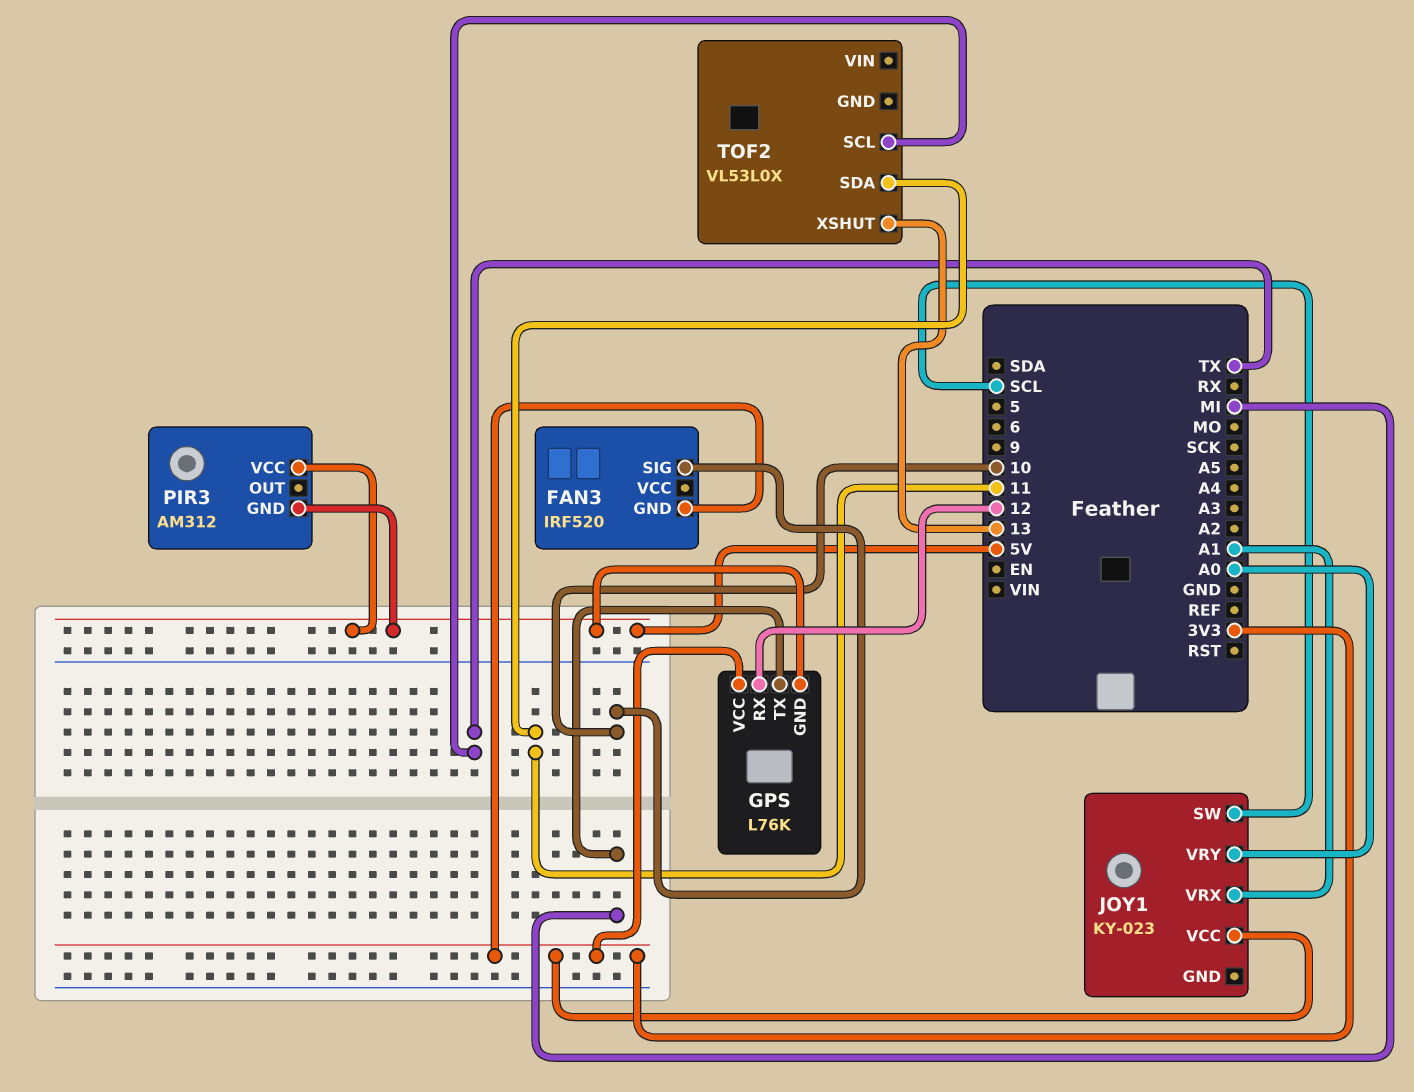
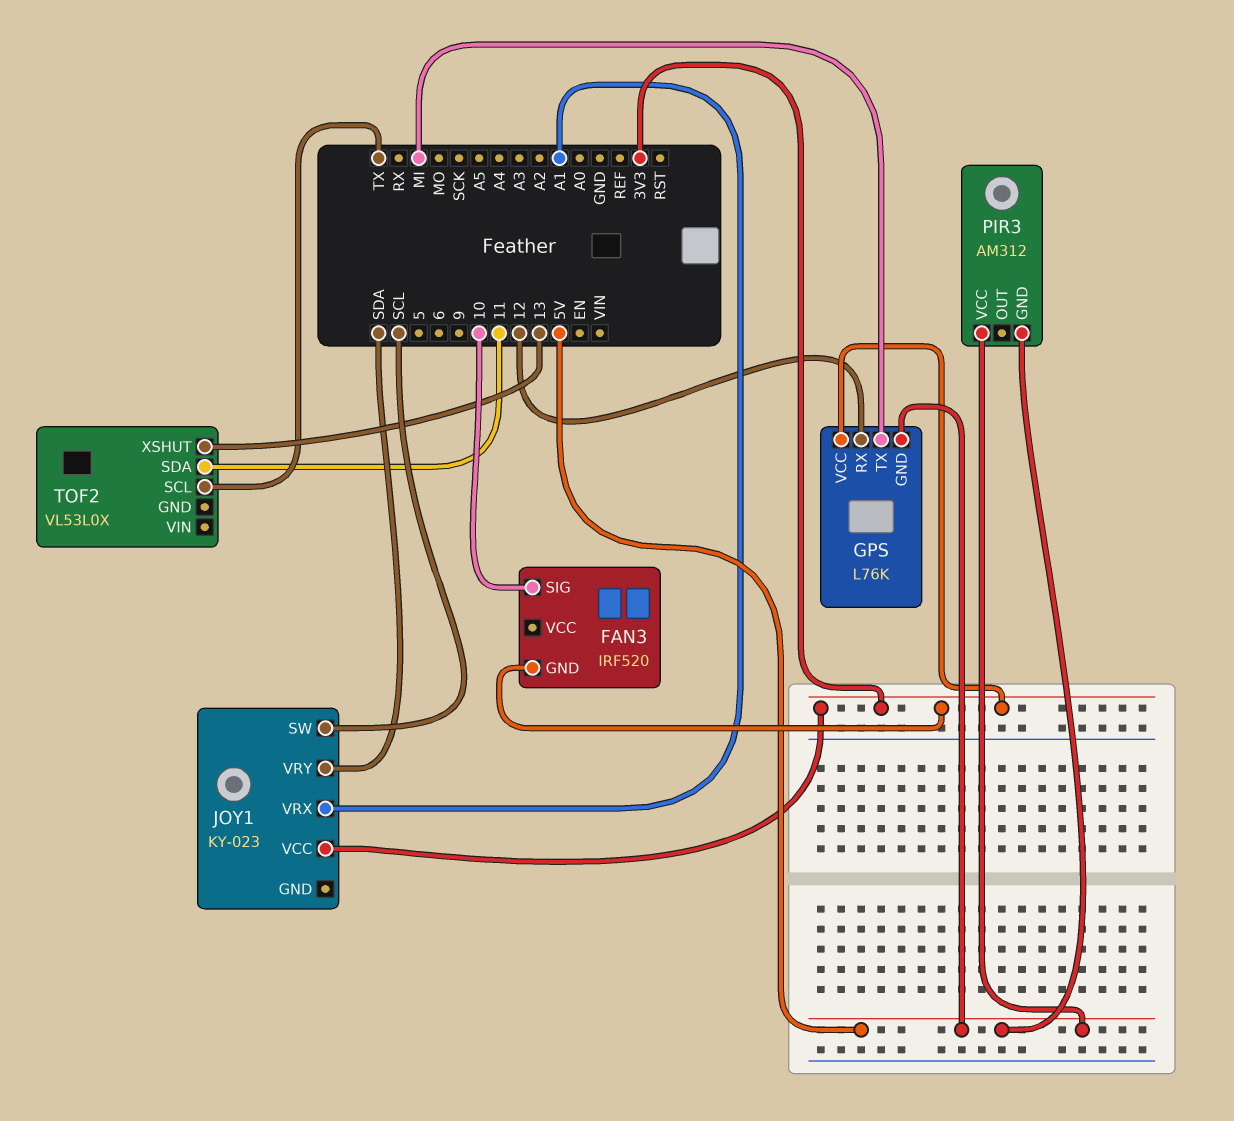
JOY1 pin VRY: A0 -> SDA

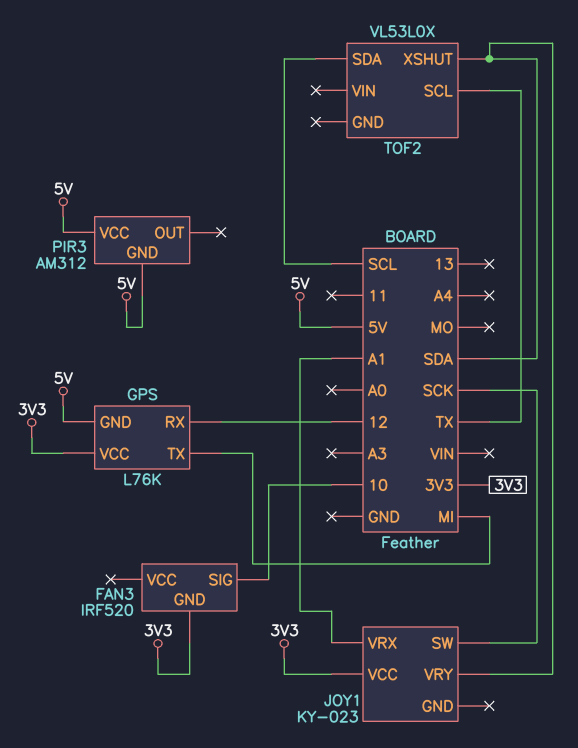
JOY1 pin SW: SCL -> SCK
TOF2 pin SDA: 11 -> SCL
TOF2 pin XSHUT: 13 -> SDA

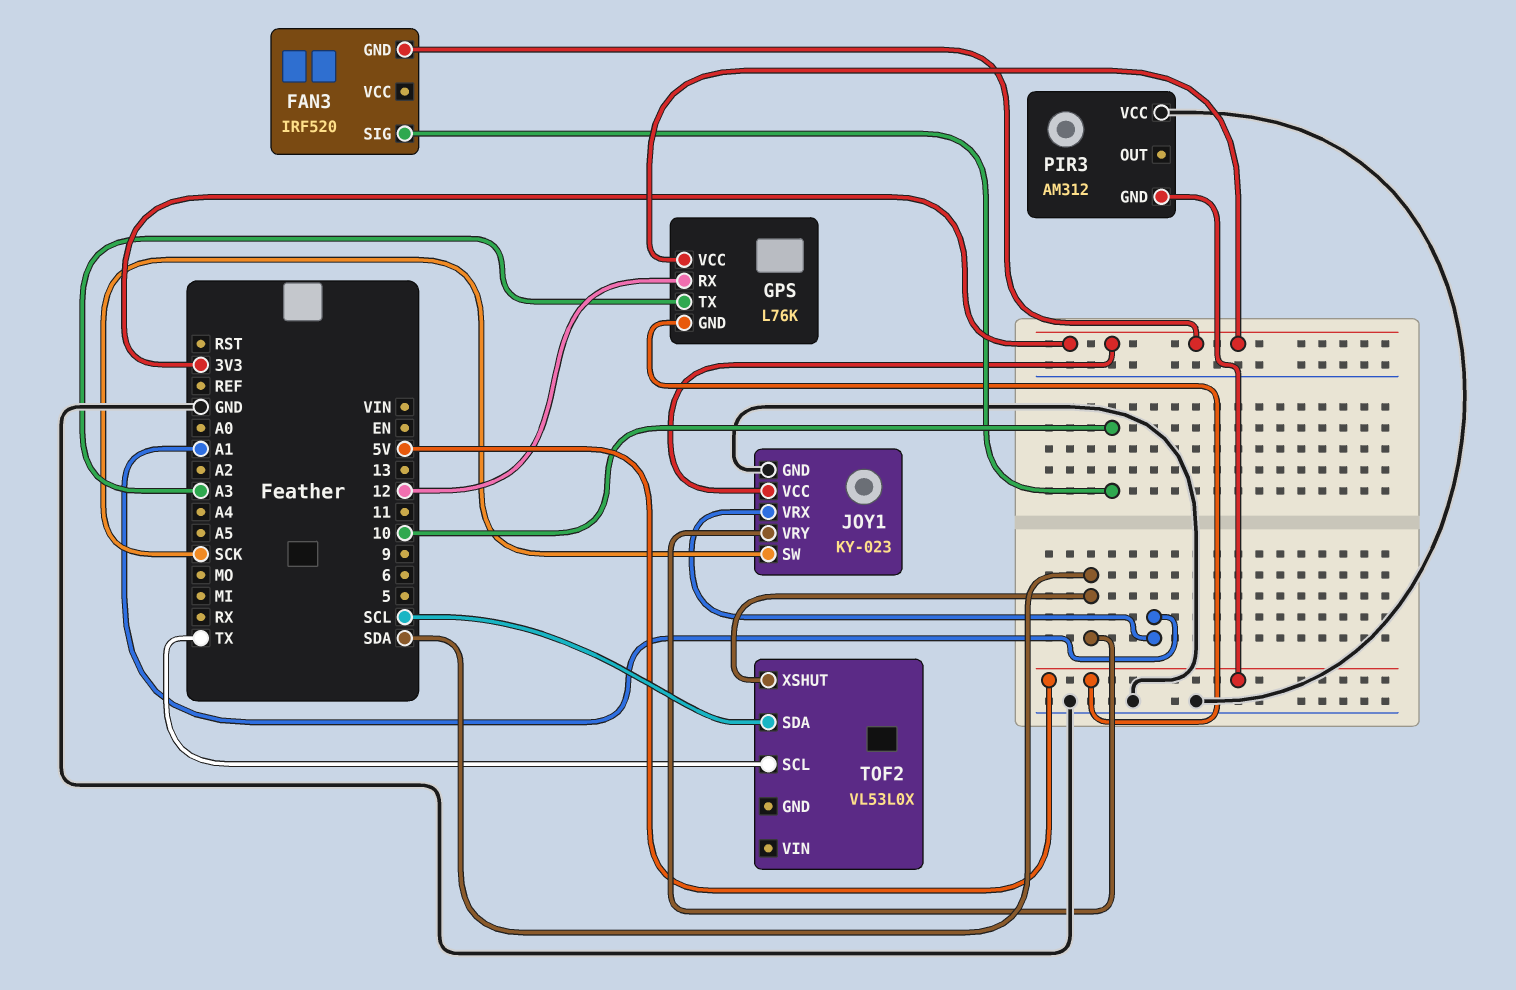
GPS pin TX: MI -> A3
JOY1 pin GND: none -> GND
PIR3 pin VCC: 5V -> GND

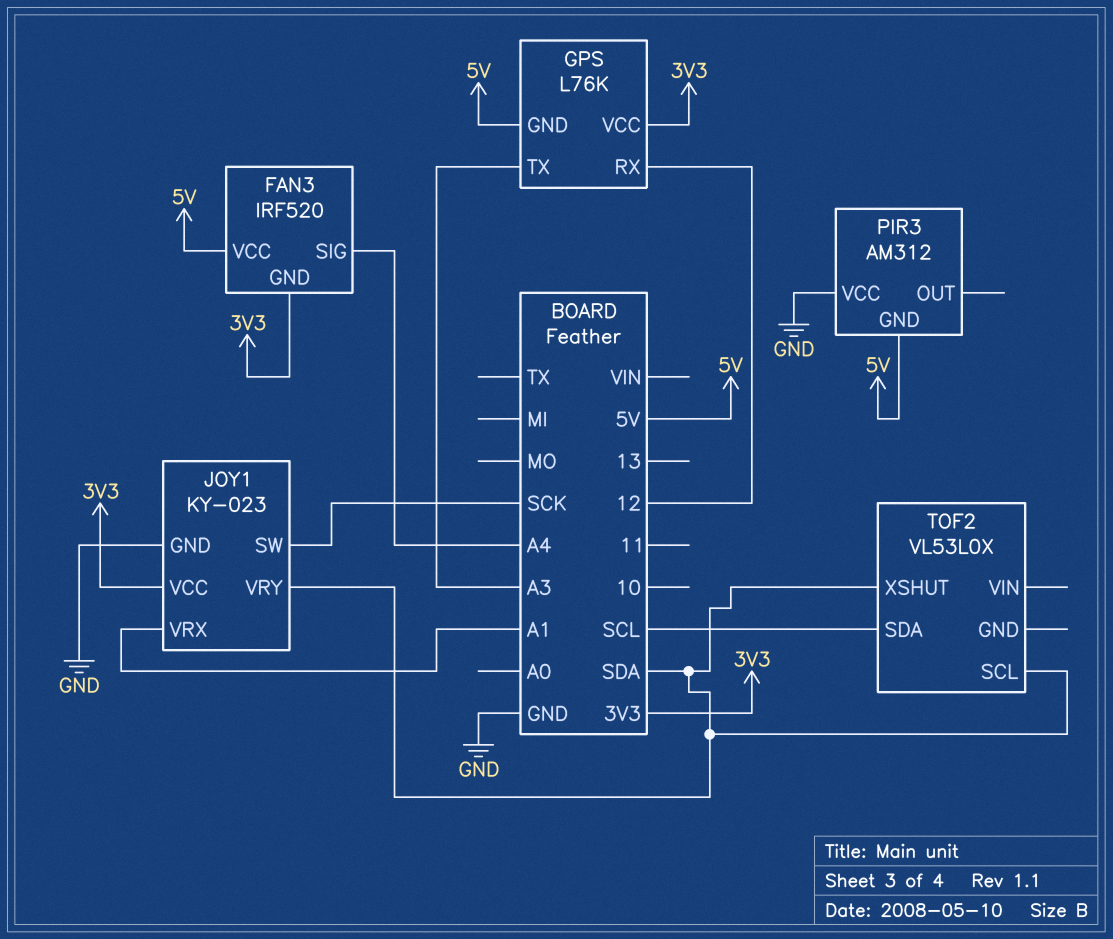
FAN3 pin SIG: 10 -> A4
FAN3 pin VCC: none -> 5V
TOF2 pin SCL: TX -> SDA

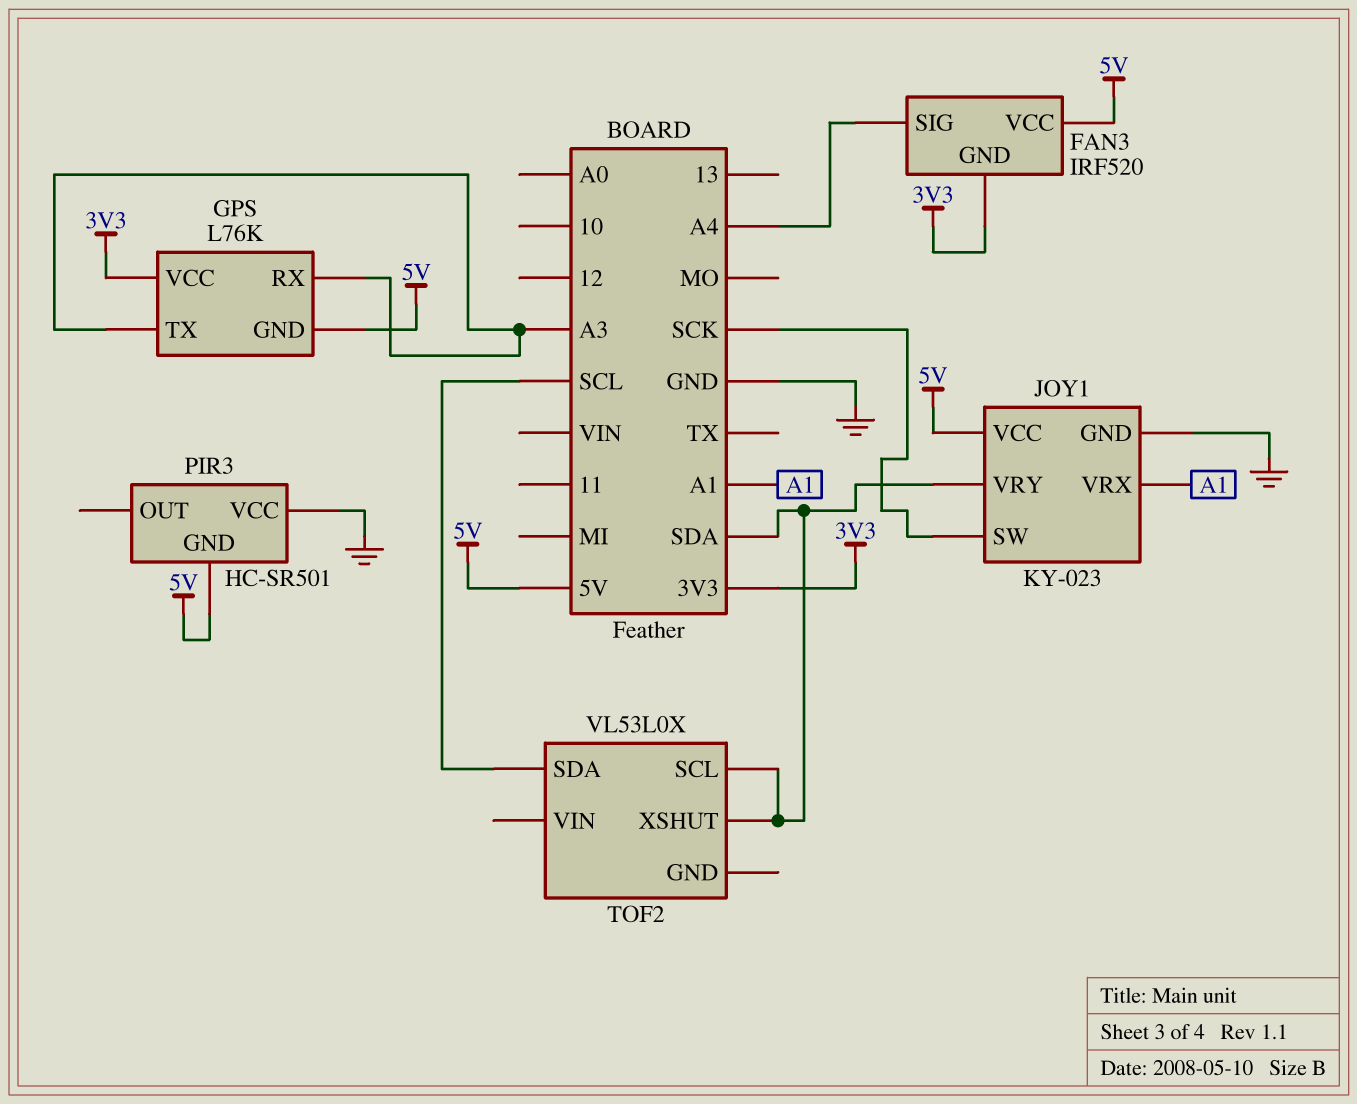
GPS pin RX: 12 -> A3
JOY1 pin VCC: 3V3 -> 5V
PIR3: AM312 -> HC-SR501

